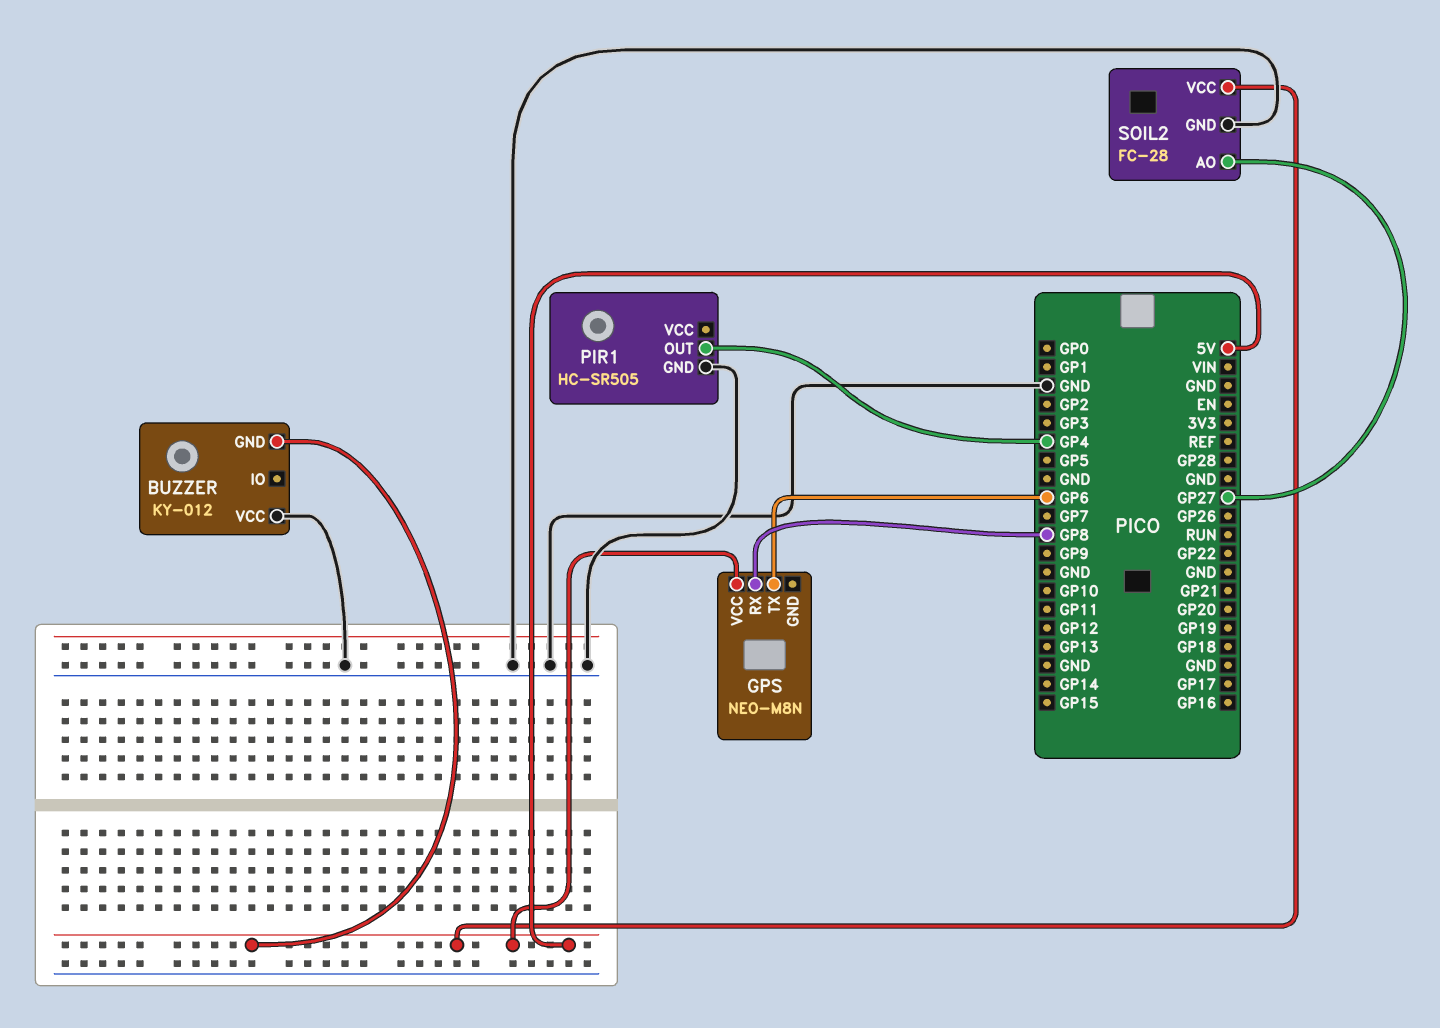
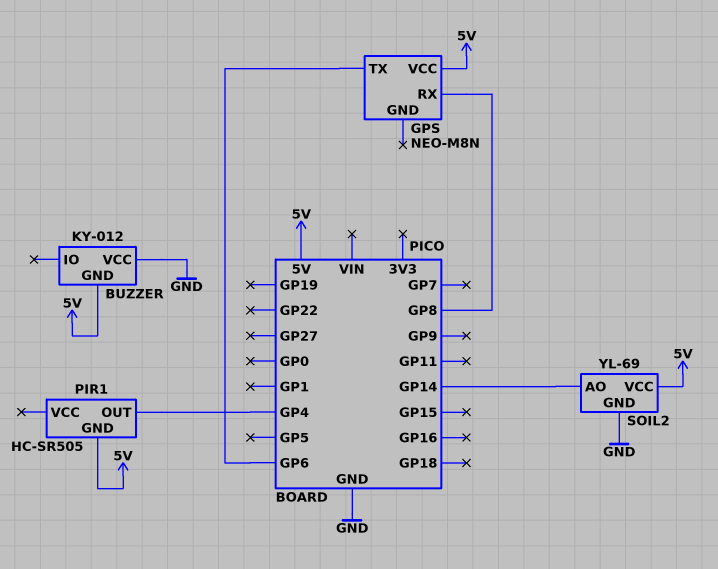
PIR1 pin GND: GND -> 5V
SOIL2: FC-28 -> YL-69
SOIL2 pin AO: GP27 -> GP14

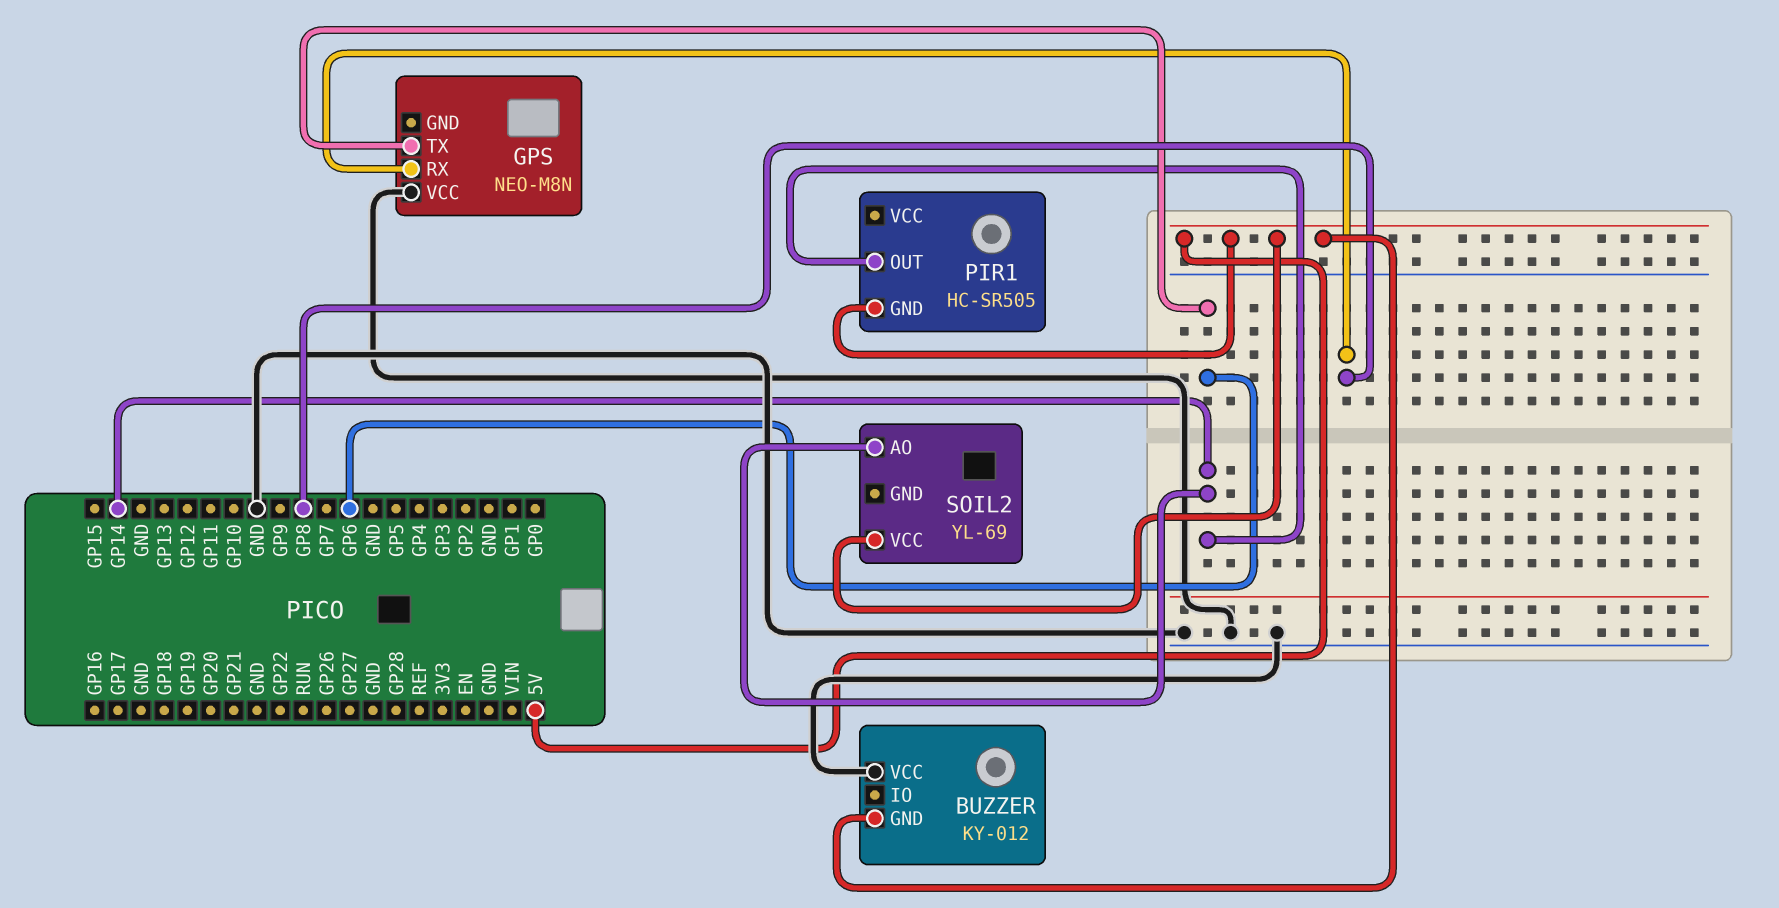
GPS pin VCC: 5V -> GND
PIR1 pin OUT: GP4 -> GP14
SOIL2 pin GND: GND -> none

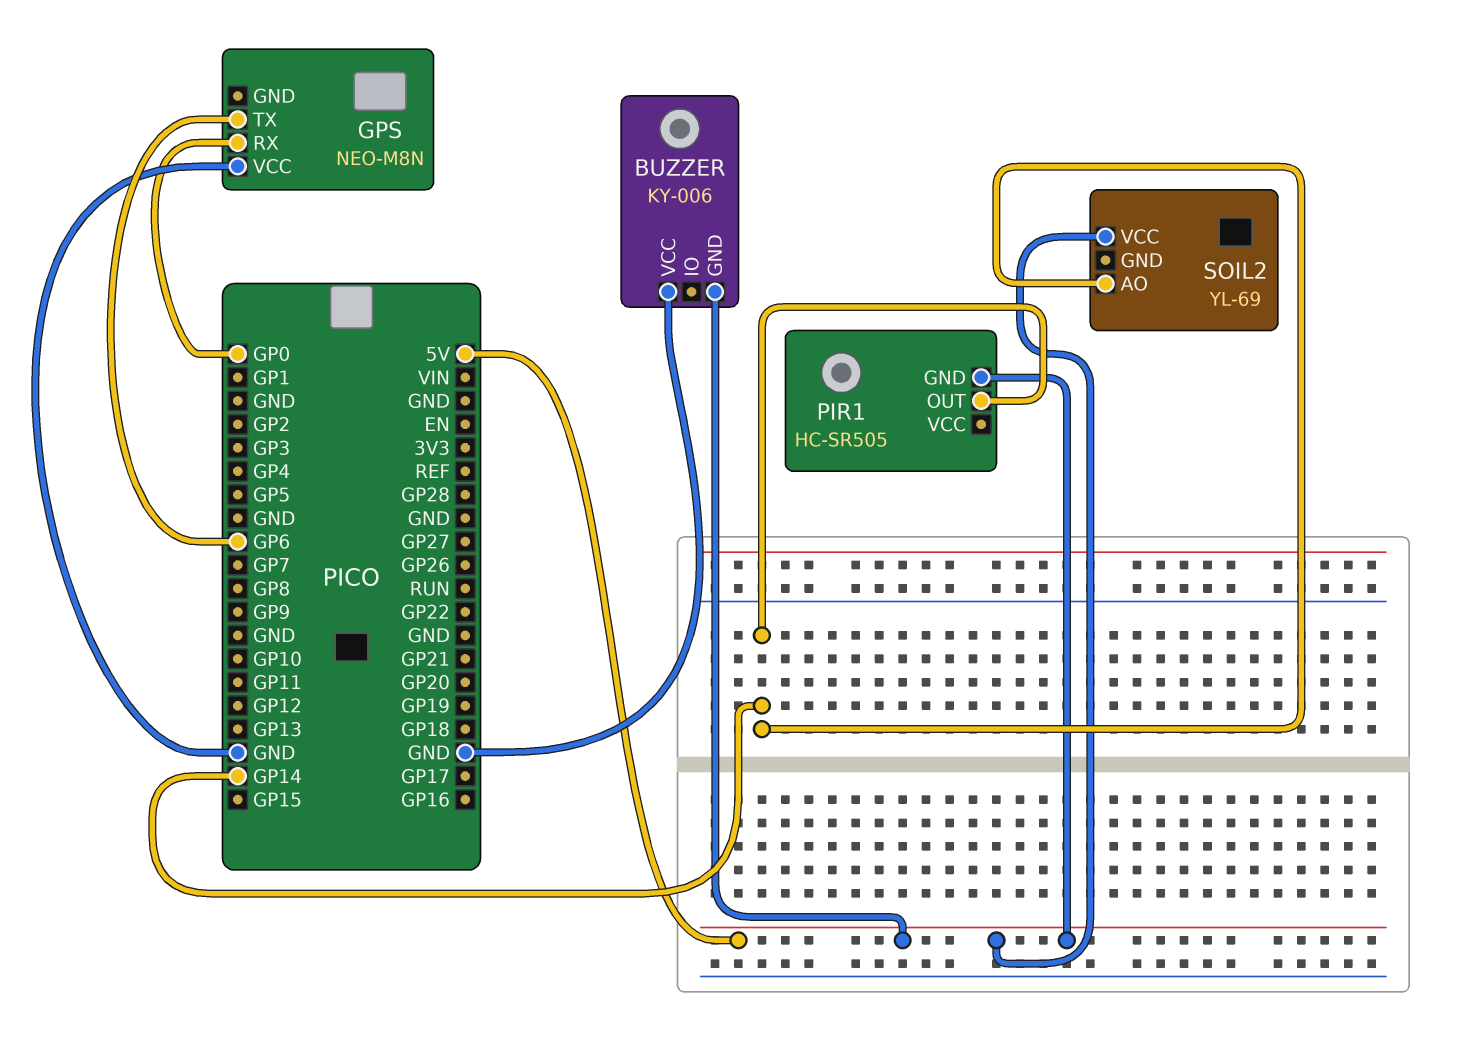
BUZZER: KY-012 -> KY-006
GPS pin RX: GP8 -> GP0

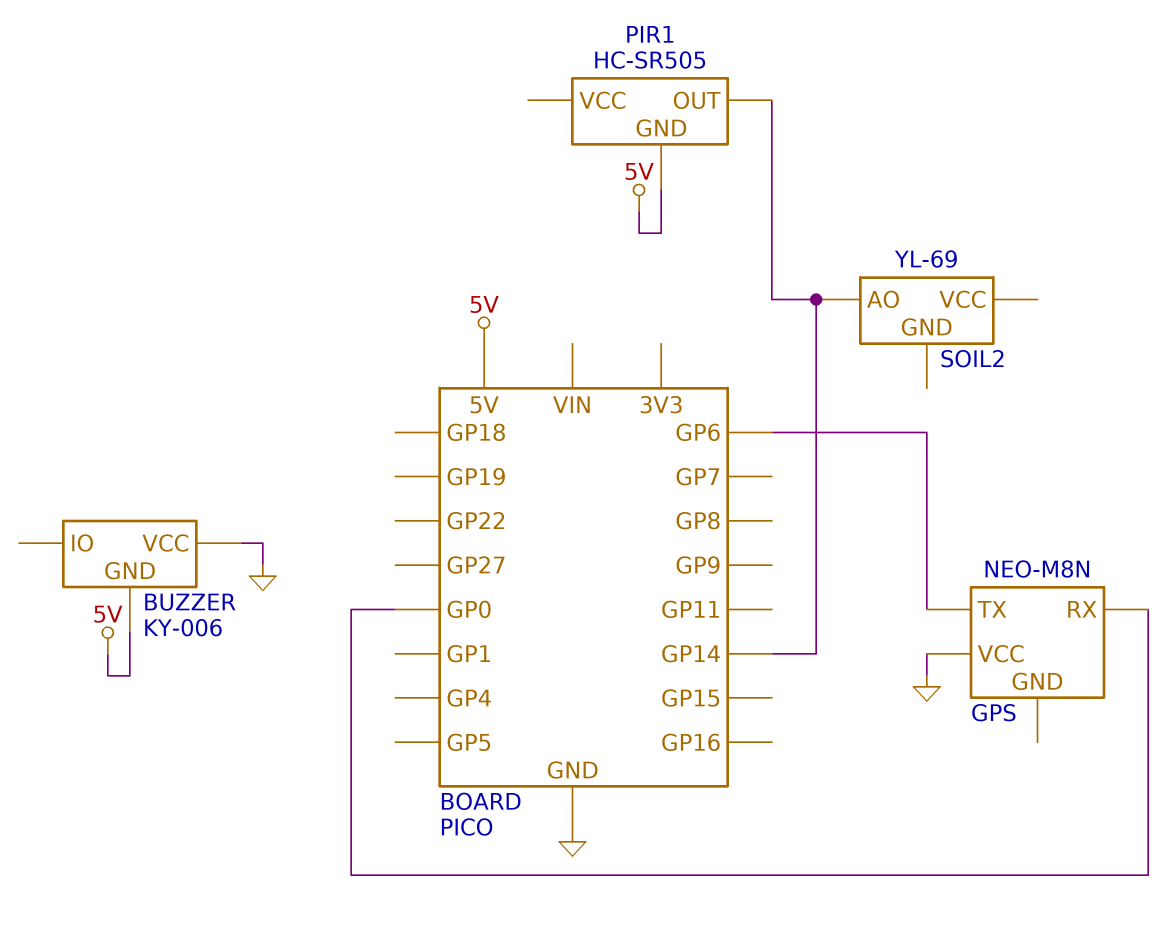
SOIL2 pin VCC: 5V -> none

